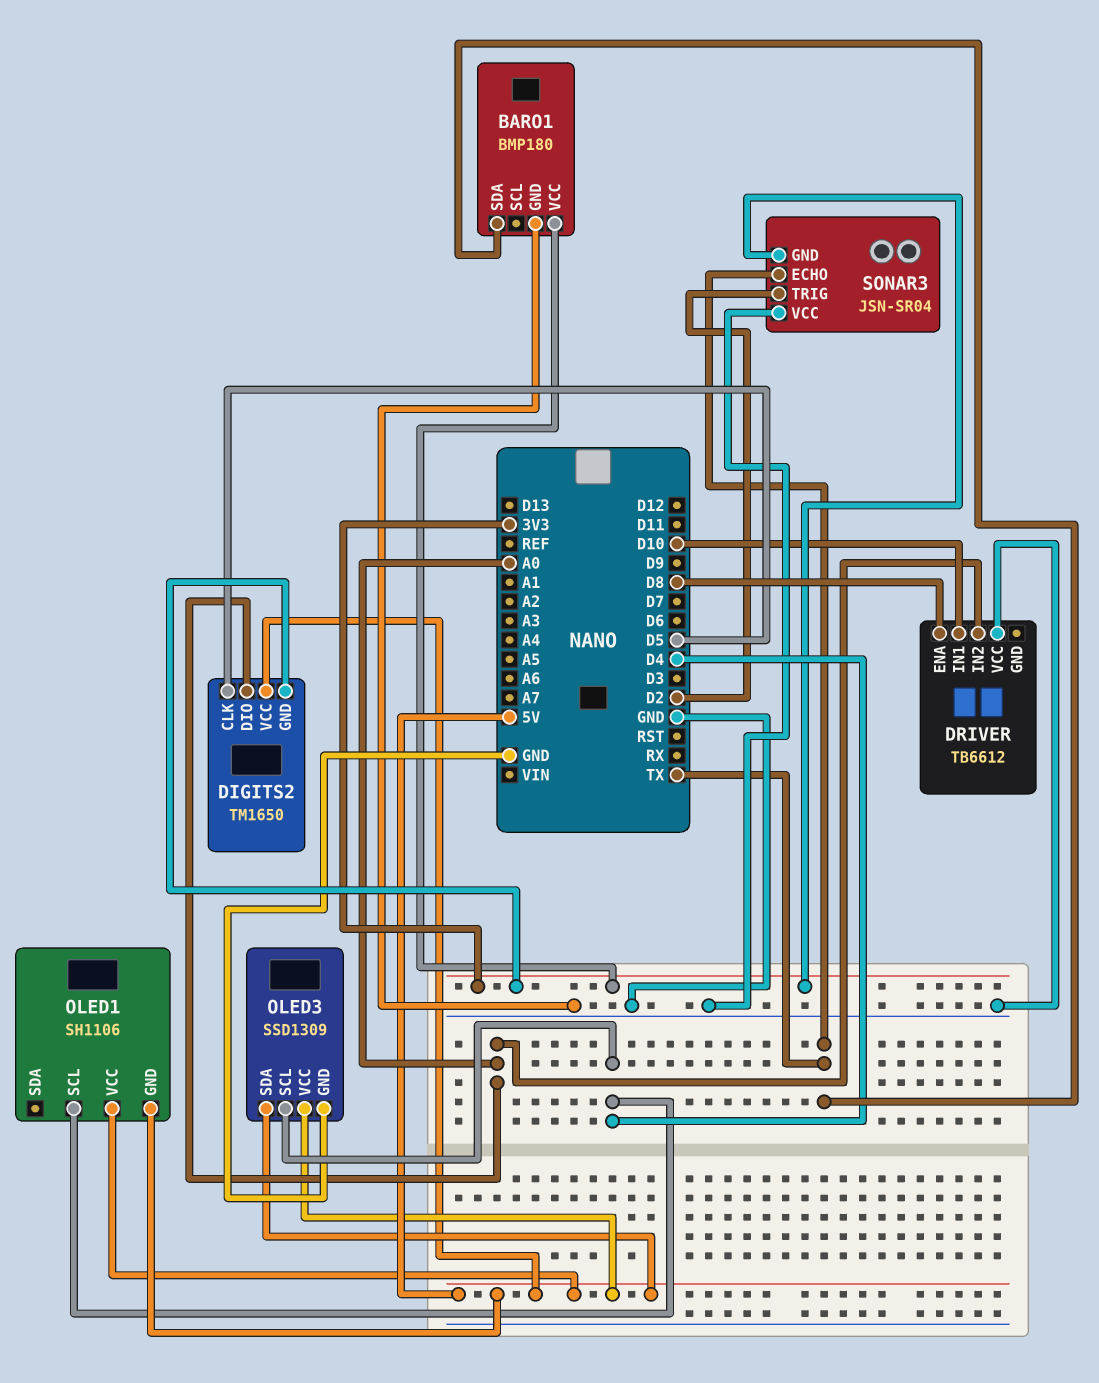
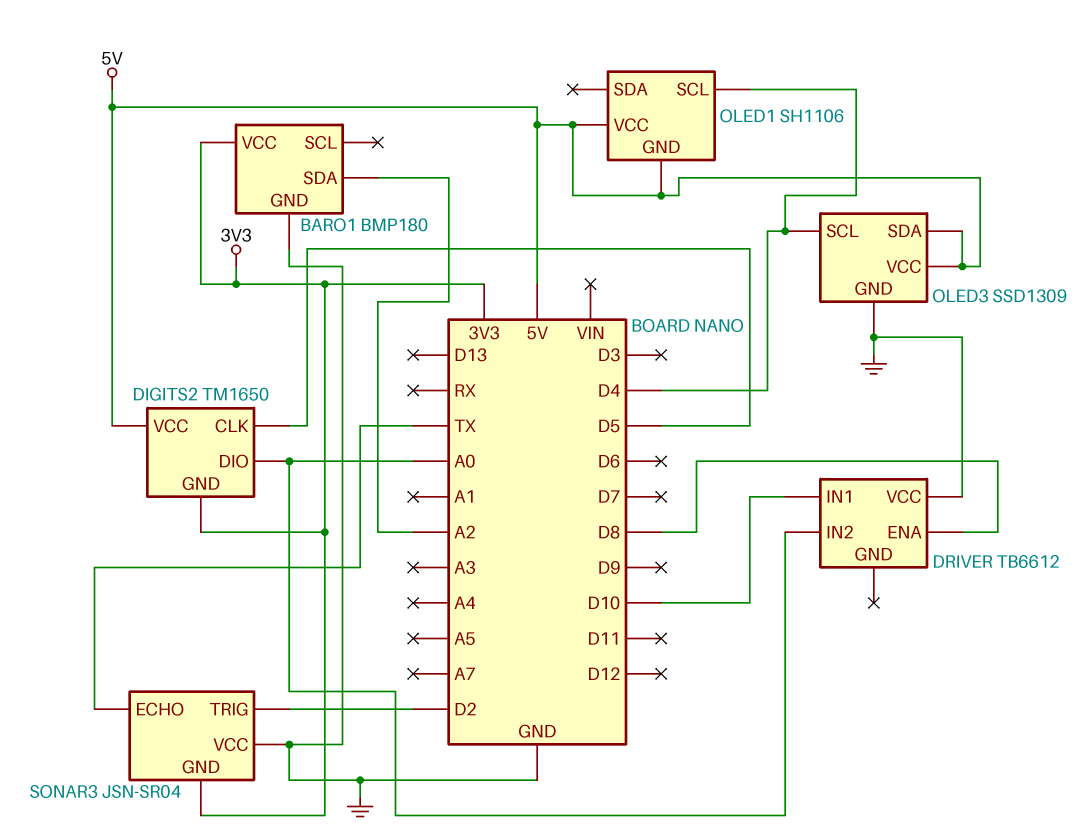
BARO1 pin SDA: TX -> A2

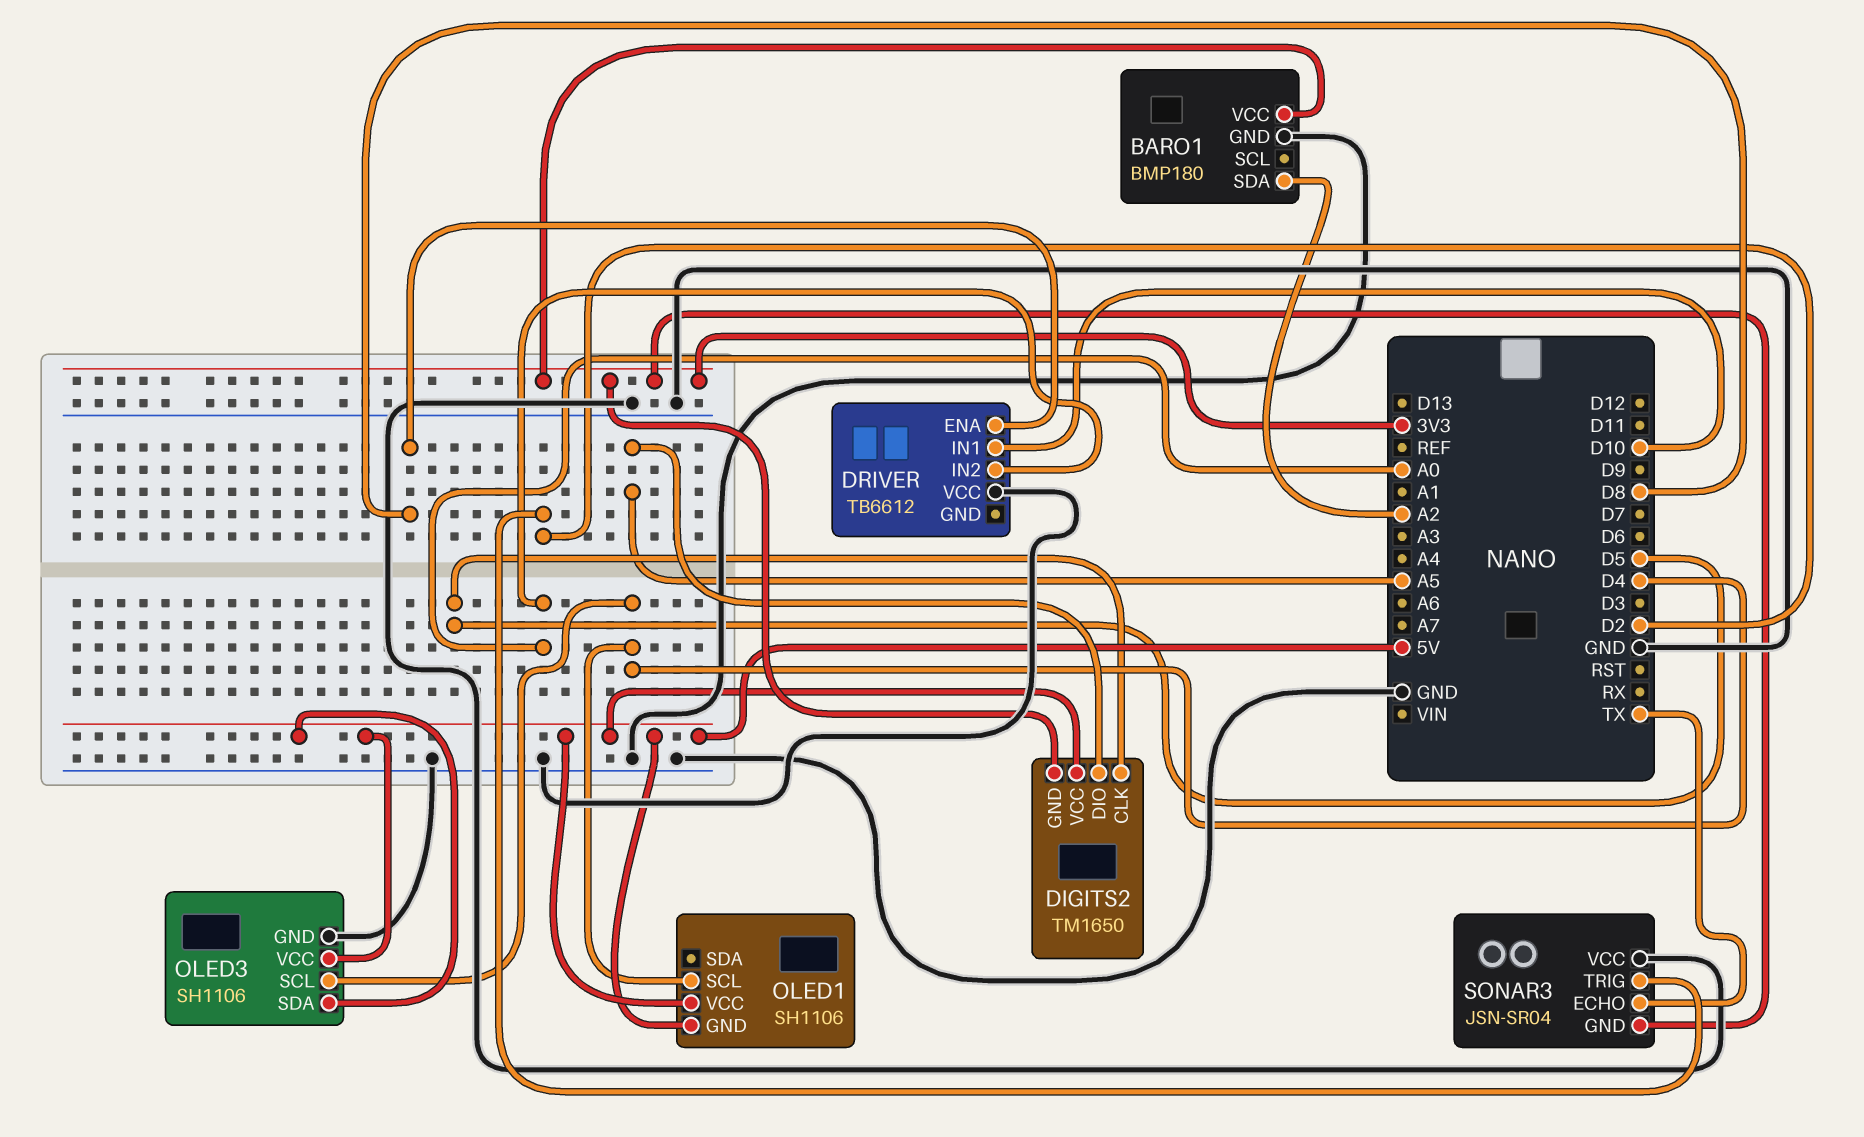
DIGITS2 pin DIO: A0 -> A5
OLED3: SSD1309 -> SH1106

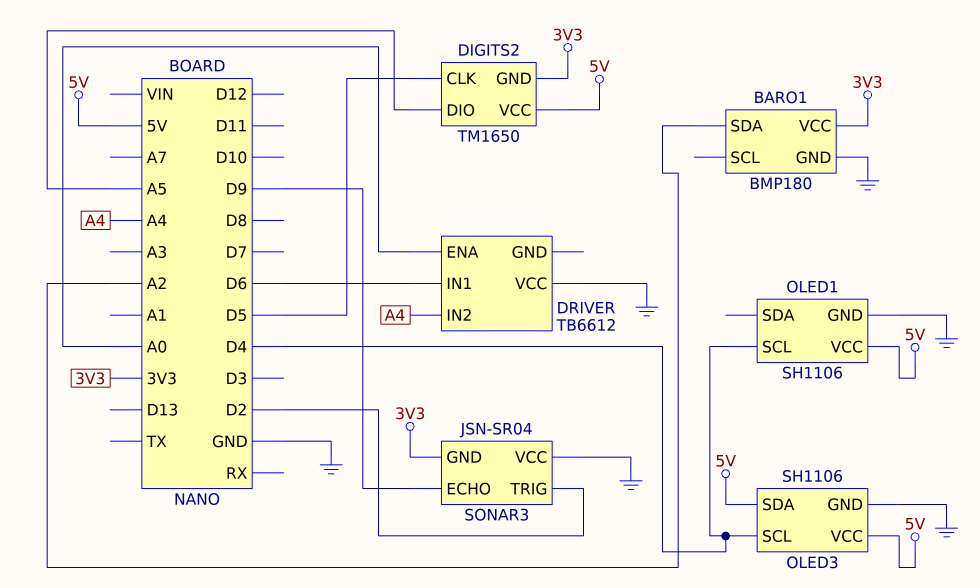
DRIVER pin ENA: D8 -> A0
DRIVER pin IN1: D10 -> D6
DRIVER pin IN2: A0 -> A4
OLED1 pin GND: 5V -> GND
SONAR3 pin ECHO: TX -> D9

